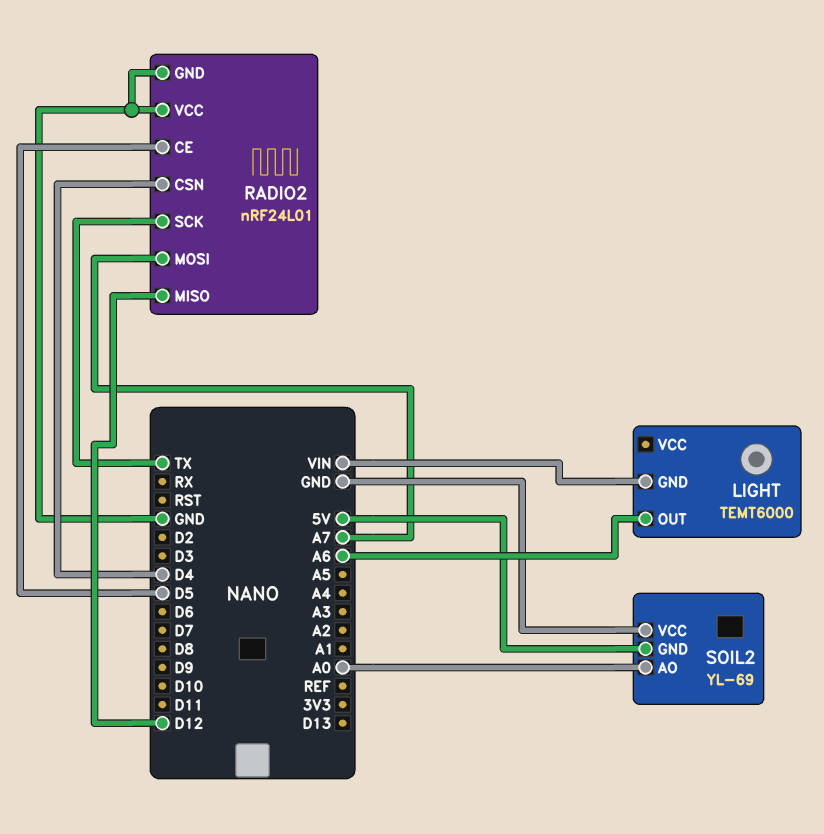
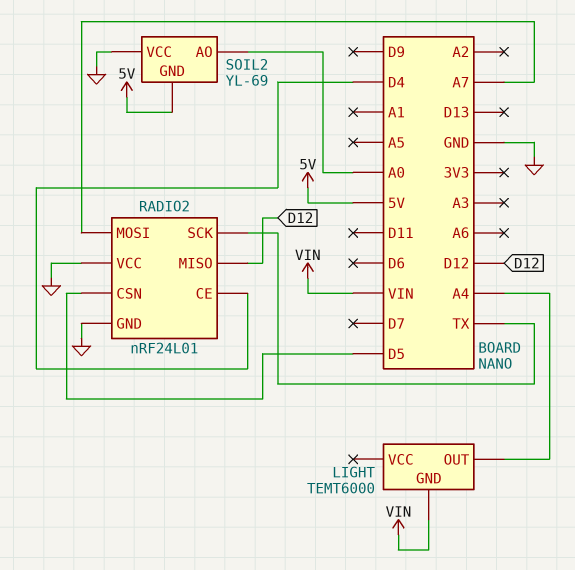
LIGHT pin OUT: A6 -> A4
RADIO2 pin CE: D5 -> D4
RADIO2 pin CSN: D4 -> D5

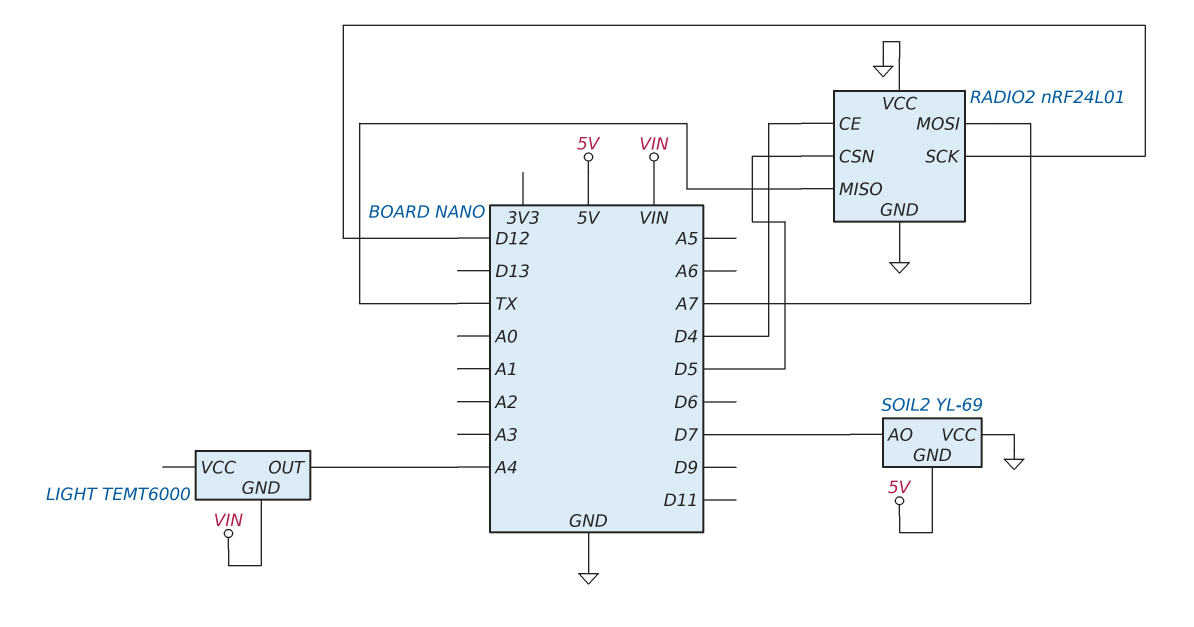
RADIO2 pin MISO: D12 -> TX
RADIO2 pin SCK: TX -> D12
SOIL2 pin AO: A0 -> D7

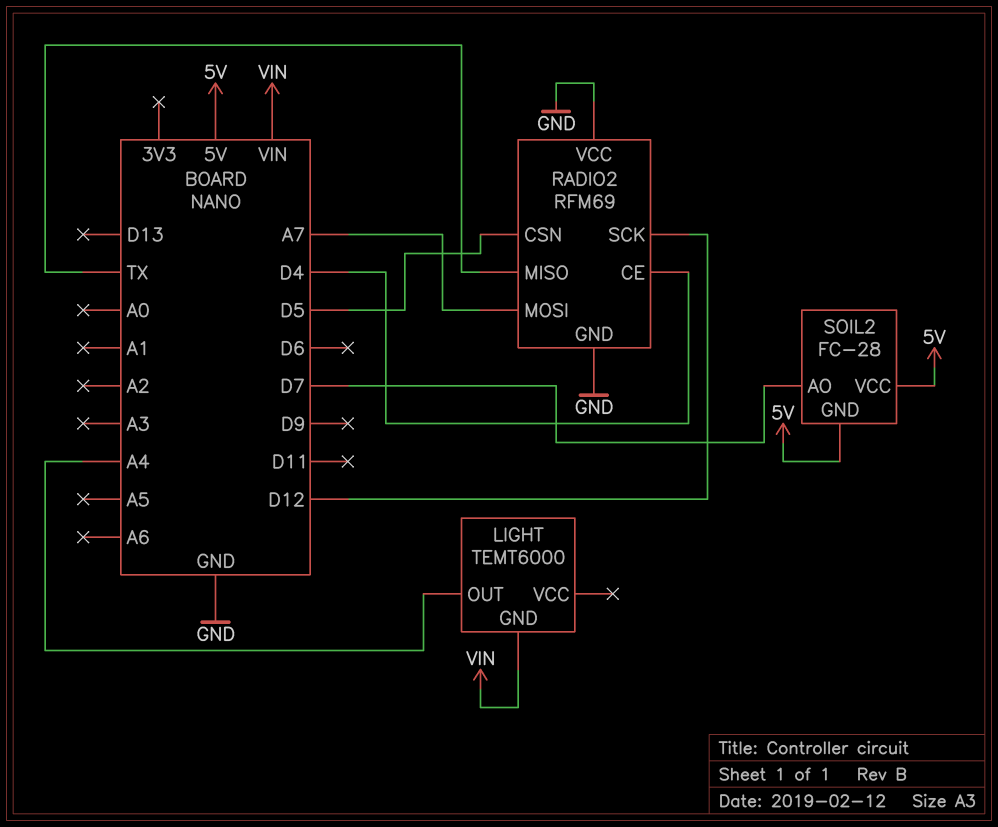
RADIO2: nRF24L01 -> RFM69
SOIL2: YL-69 -> FC-28
SOIL2 pin VCC: GND -> 5V

